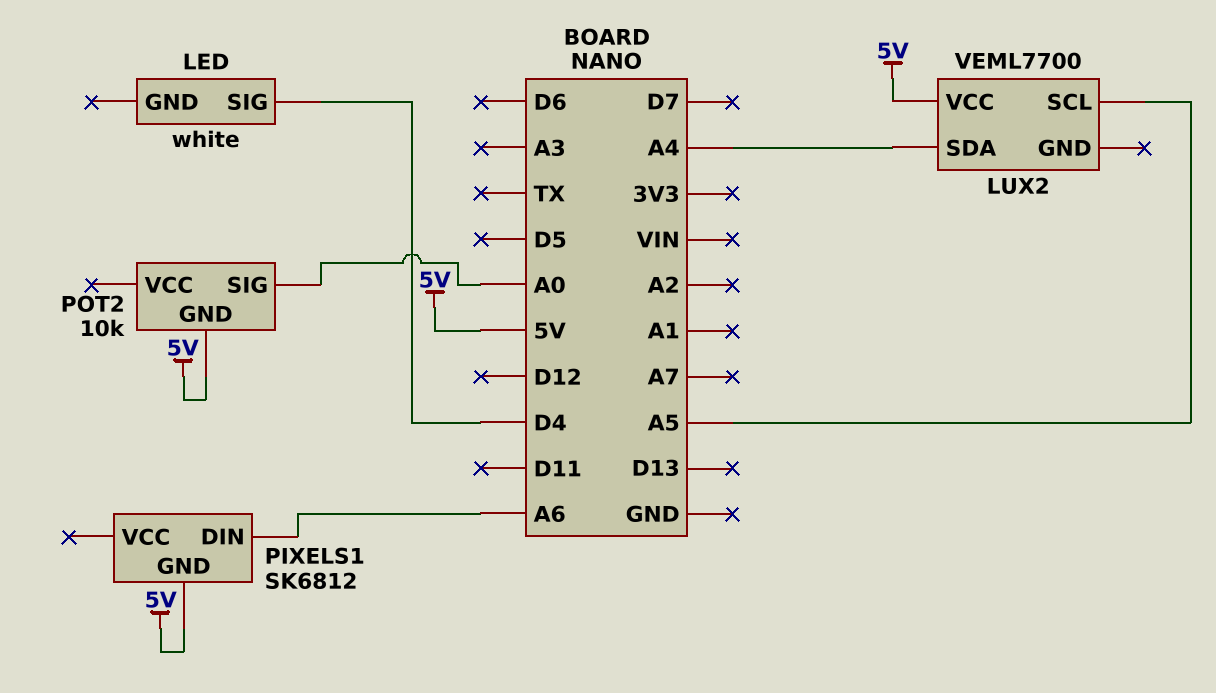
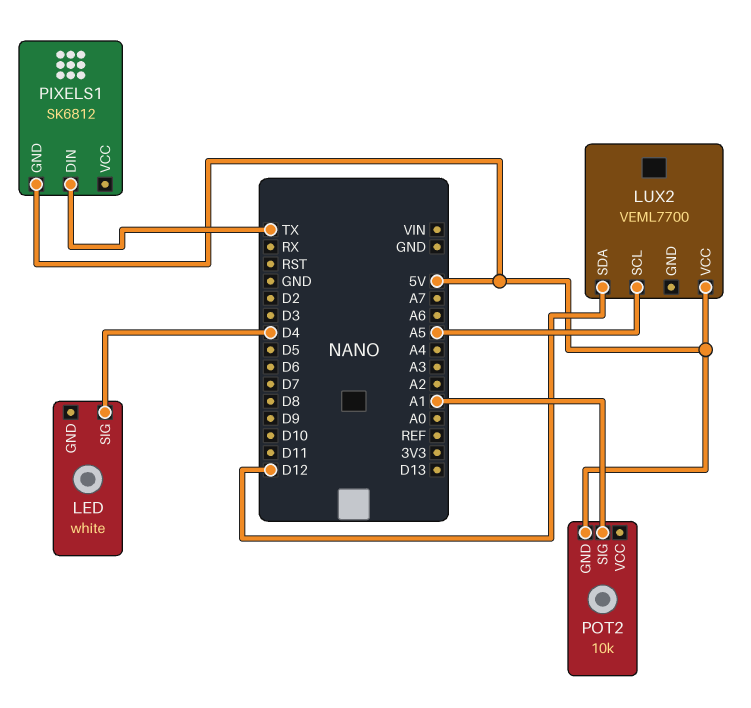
LUX2 pin SDA: A4 -> D12
PIXELS1 pin DIN: A6 -> TX
POT2 pin SIG: A0 -> A1

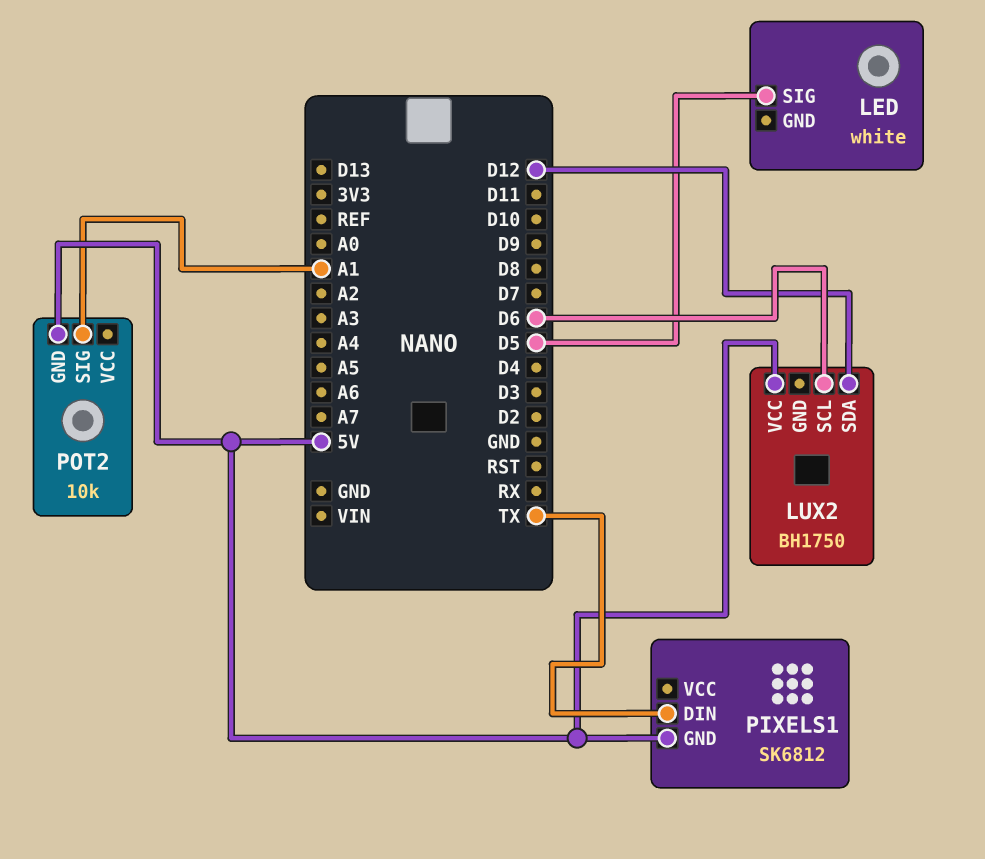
LED pin SIG: D4 -> D5
LUX2: VEML7700 -> BH1750
LUX2 pin SCL: A5 -> D6

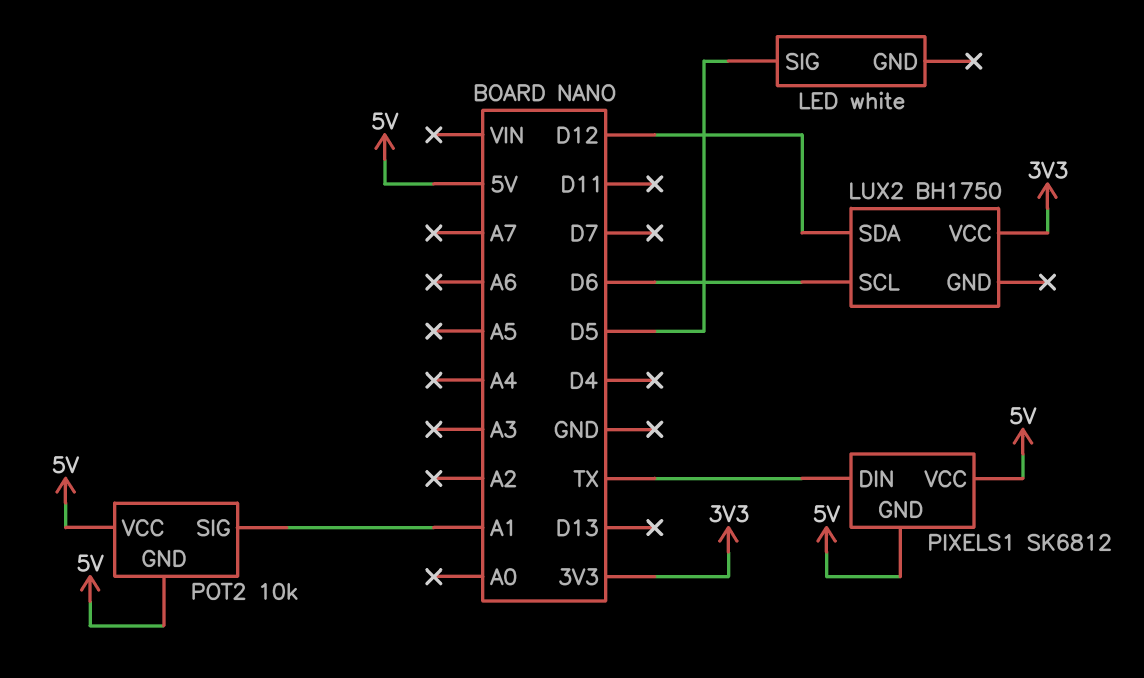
LUX2 pin VCC: 5V -> 3V3
PIXELS1 pin VCC: none -> 5V
POT2 pin VCC: none -> 5V

